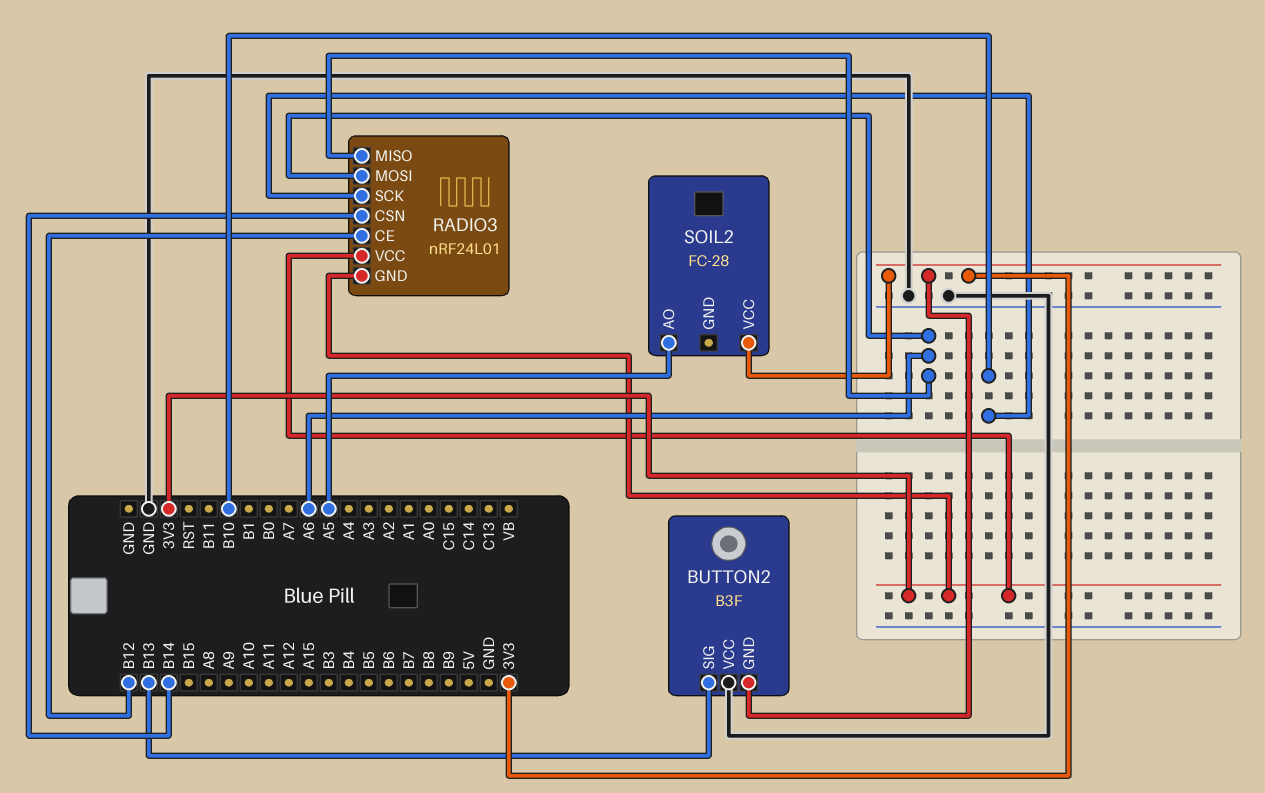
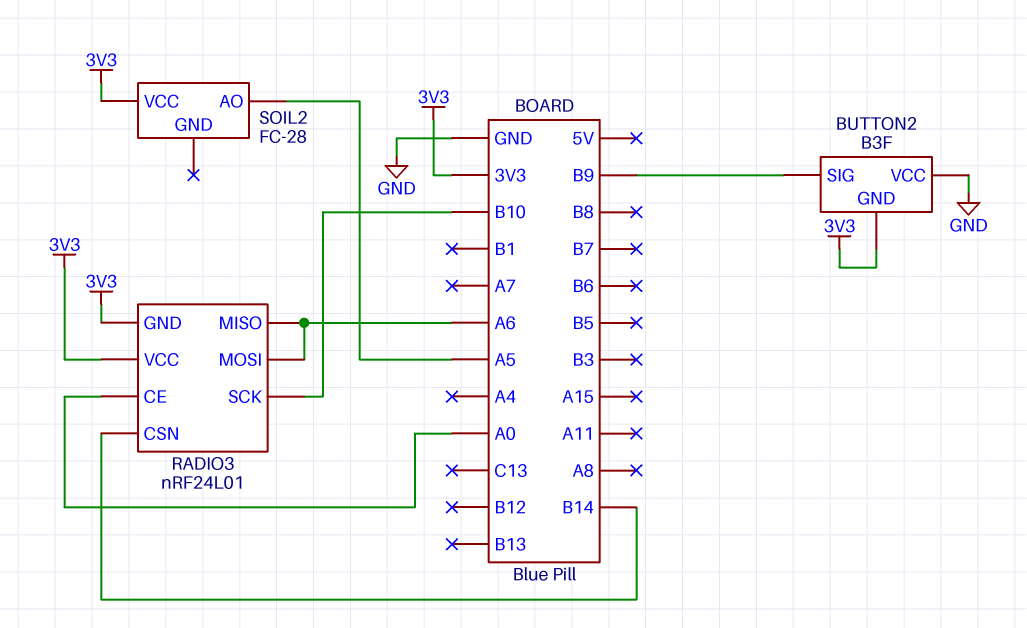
BUTTON2 pin SIG: B13 -> B9
RADIO3 pin CE: B12 -> A0

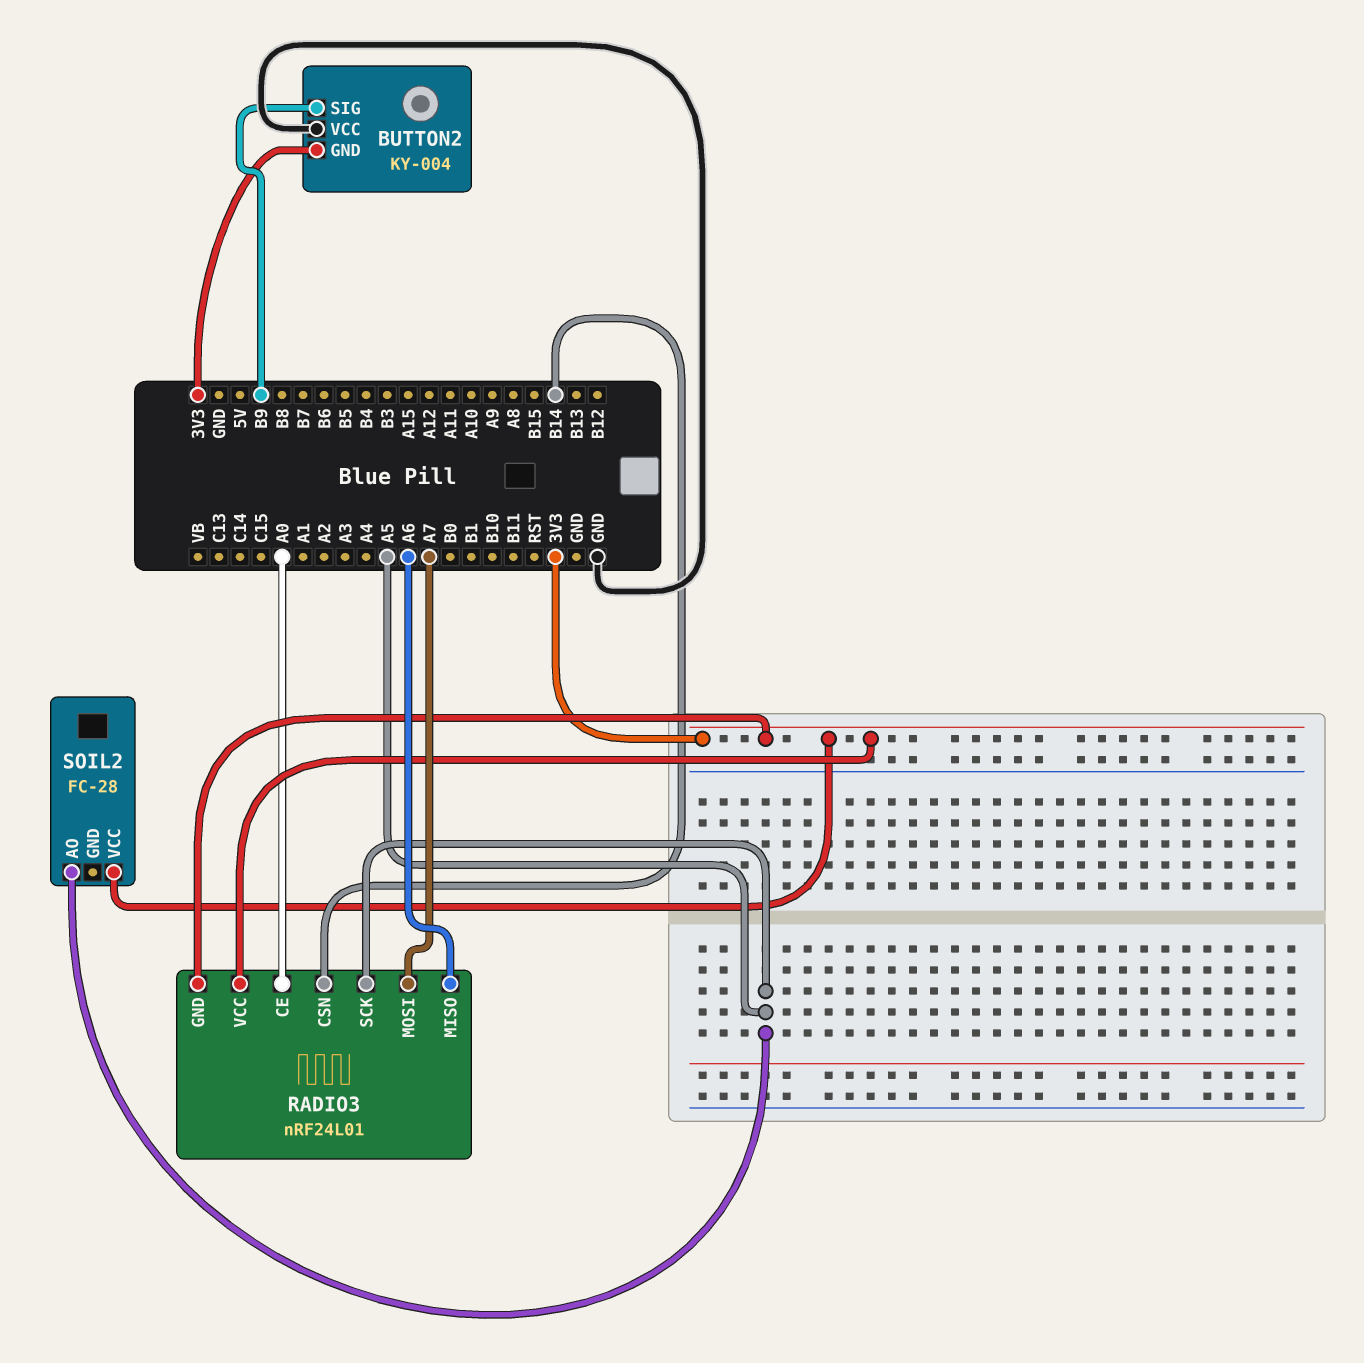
BUTTON2: B3F -> KY-004
RADIO3 pin MOSI: A6 -> A7
RADIO3 pin SCK: B10 -> A5

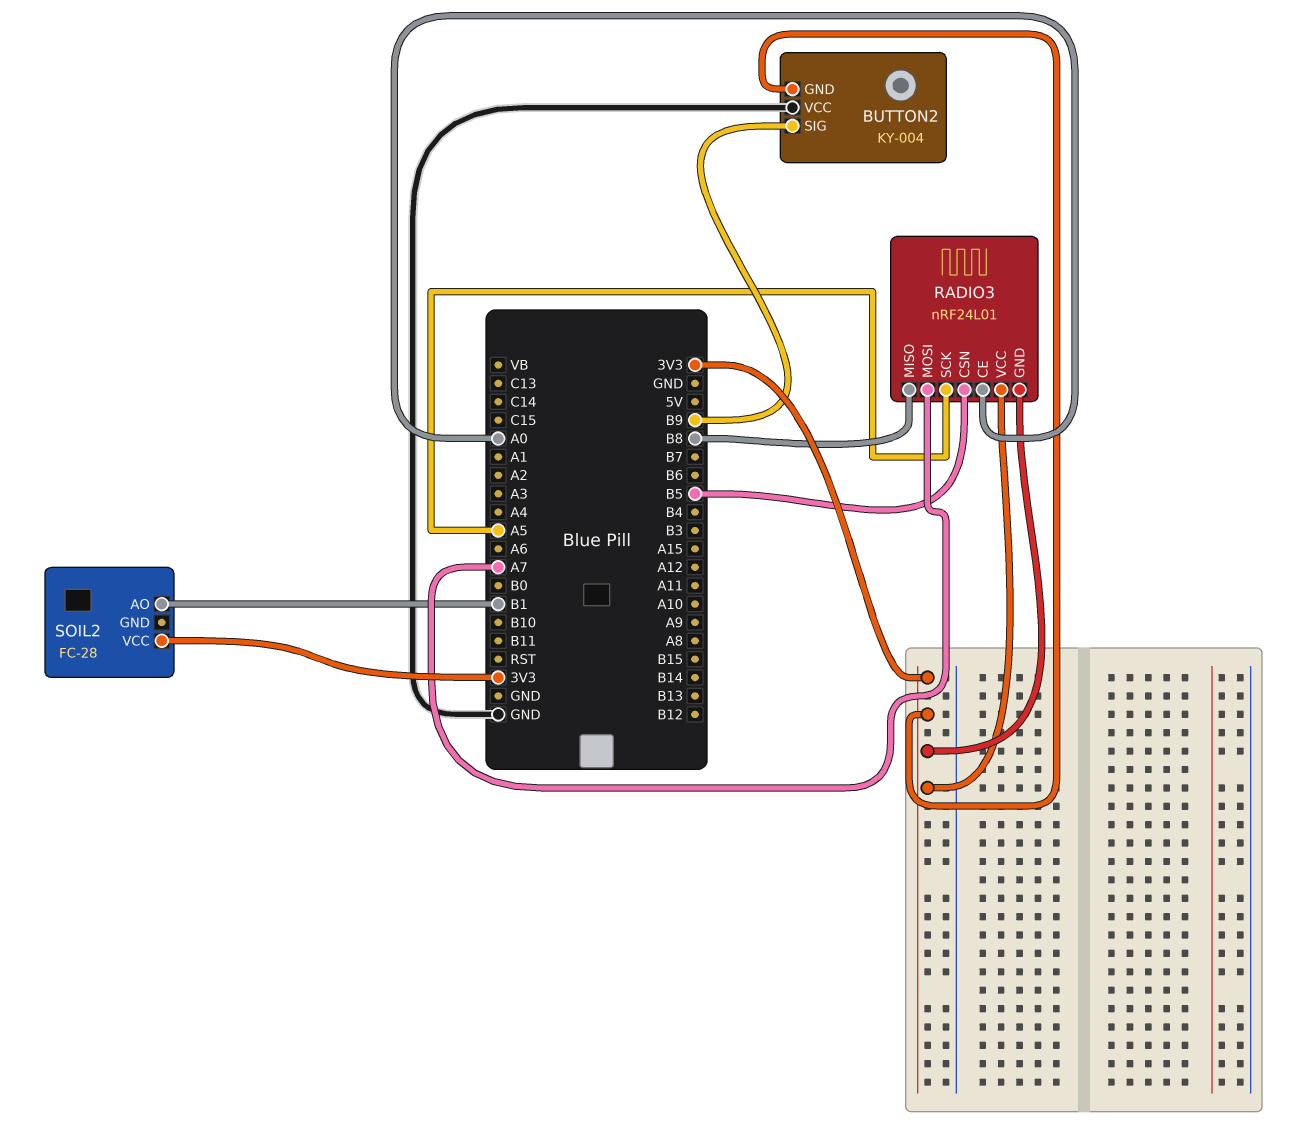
RADIO3 pin CSN: B14 -> B5
RADIO3 pin MISO: A6 -> B8
SOIL2 pin AO: A5 -> B1

